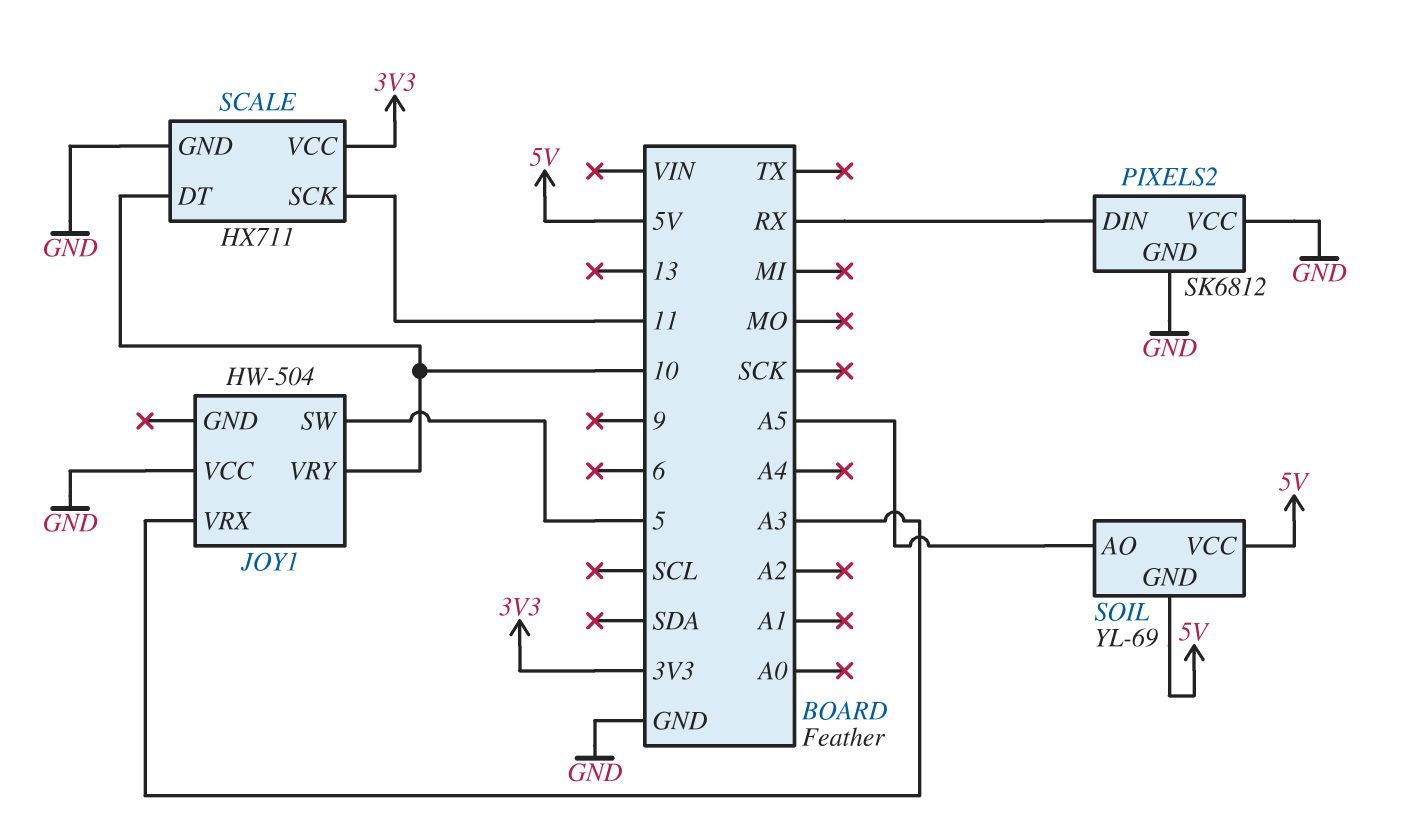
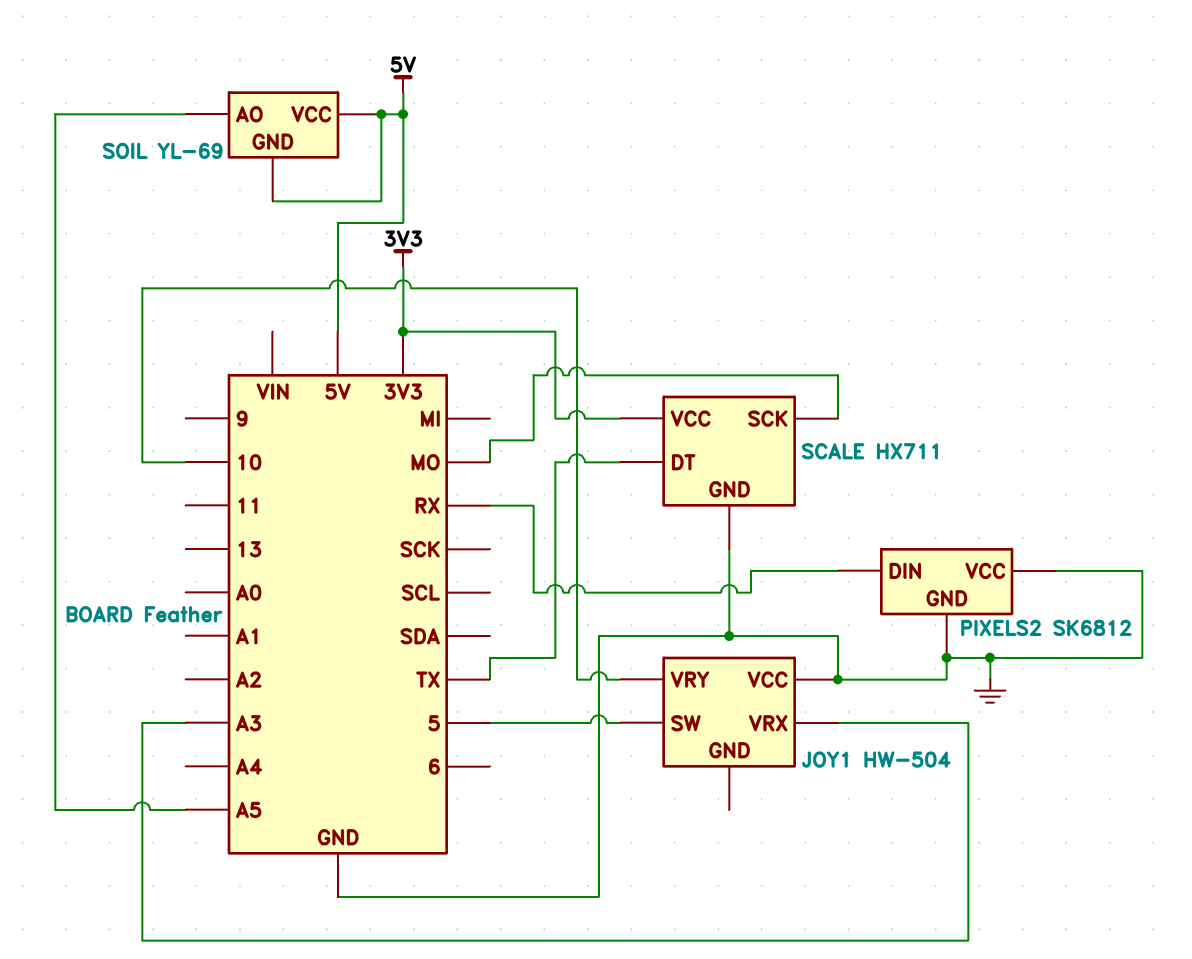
SCALE pin DT: 10 -> TX
SCALE pin SCK: 11 -> MO

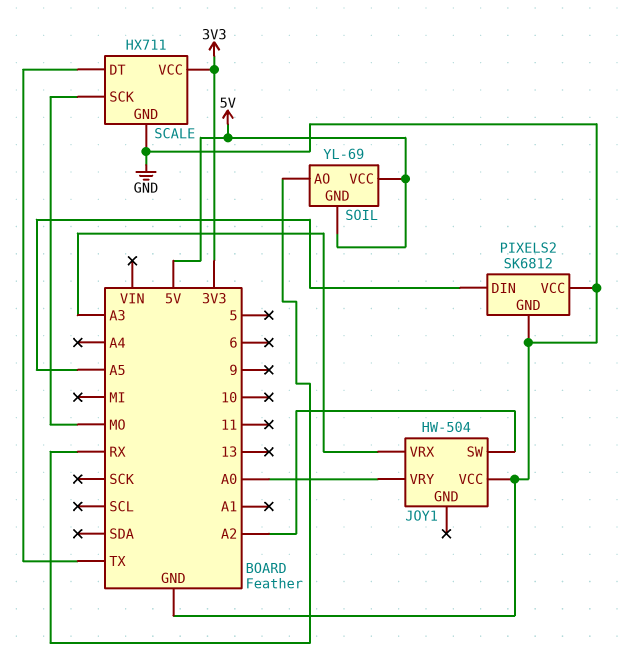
JOY1 pin SW: 5 -> A2
JOY1 pin VRY: 10 -> A0
PIXELS2 pin DIN: RX -> A5
SOIL pin AO: A5 -> RX

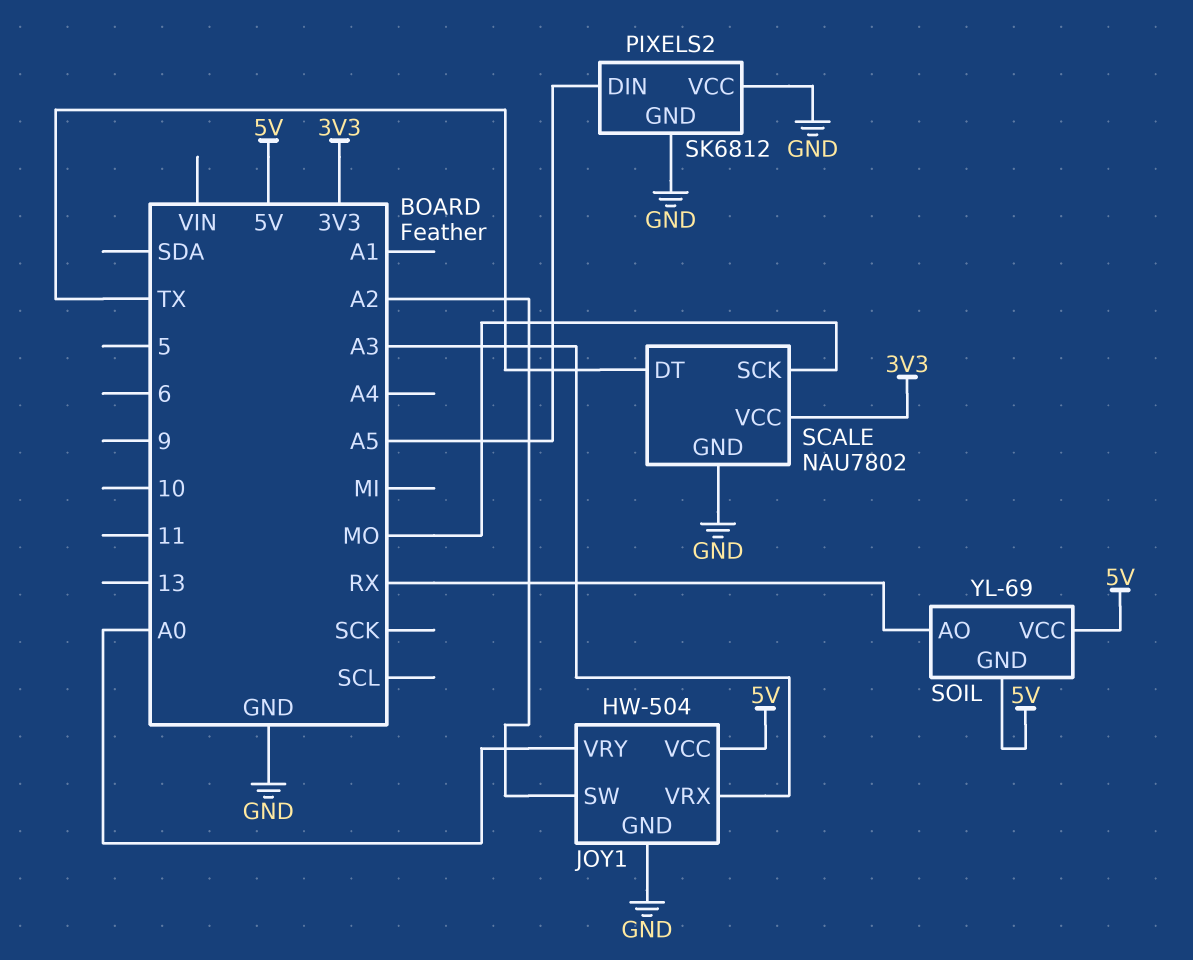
JOY1 pin GND: none -> GND
JOY1 pin VCC: GND -> 5V
SCALE: HX711 -> NAU7802

